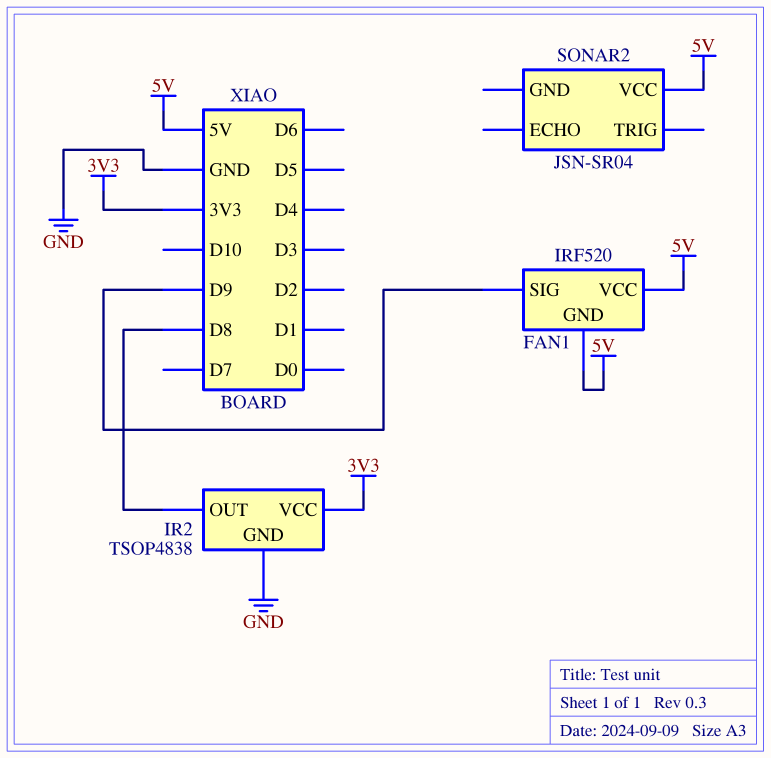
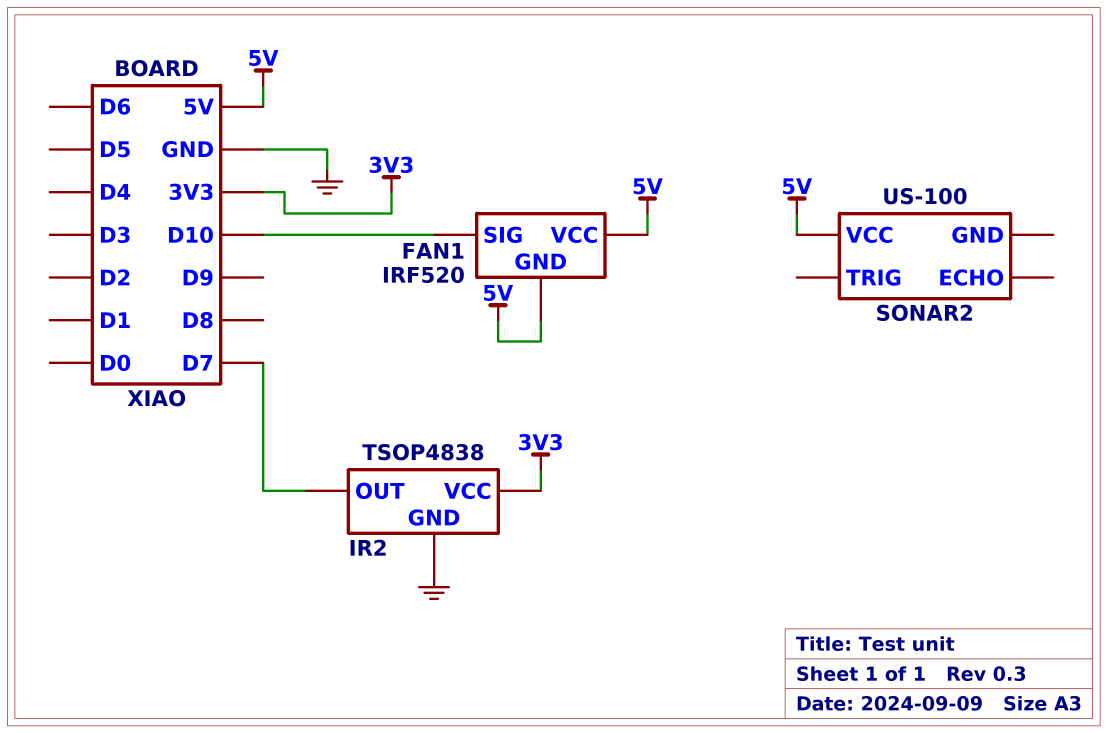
FAN1 pin SIG: D9 -> D10
IR2 pin OUT: D8 -> D7
SONAR2: JSN-SR04 -> US-100

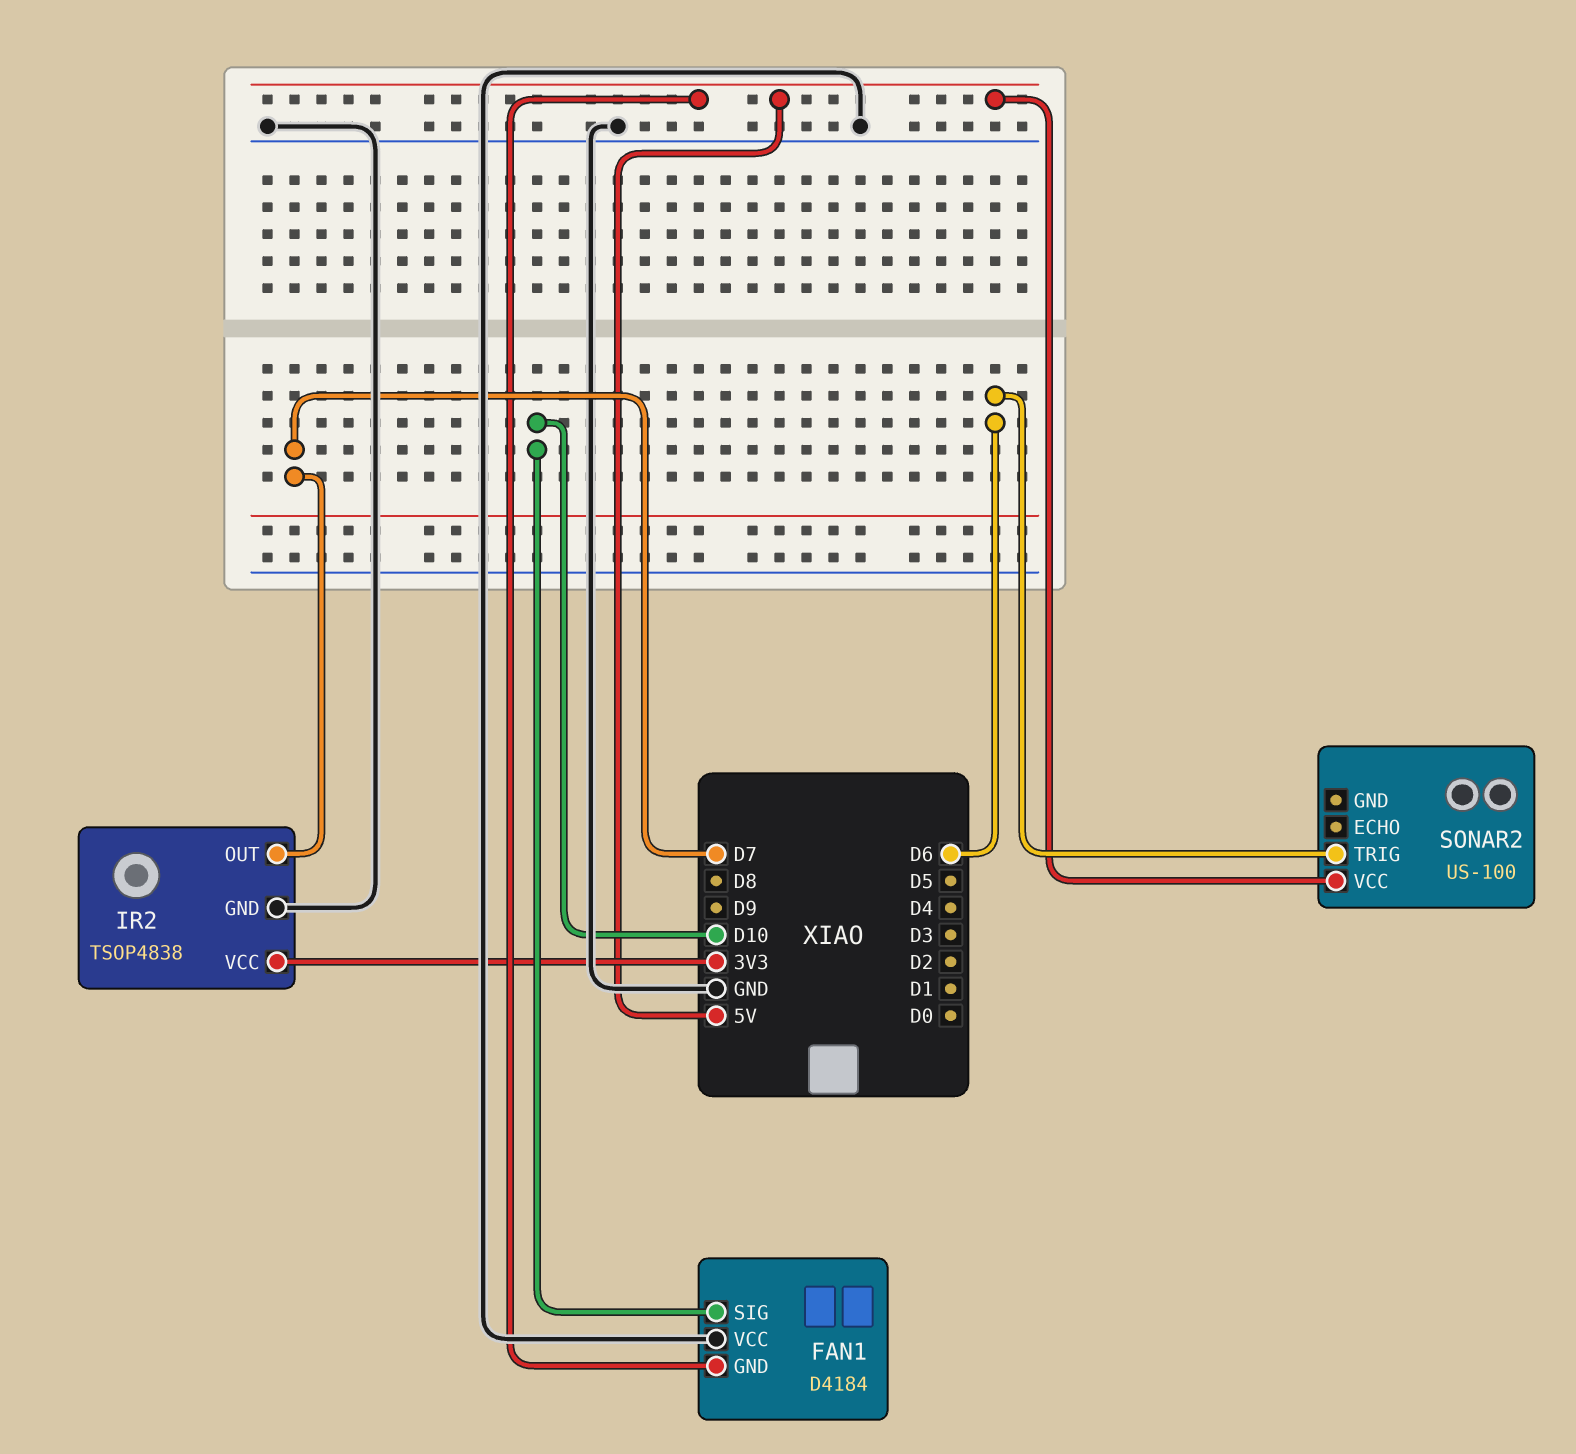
FAN1: IRF520 -> D4184
FAN1 pin VCC: 5V -> GND
SONAR2 pin TRIG: none -> D6

